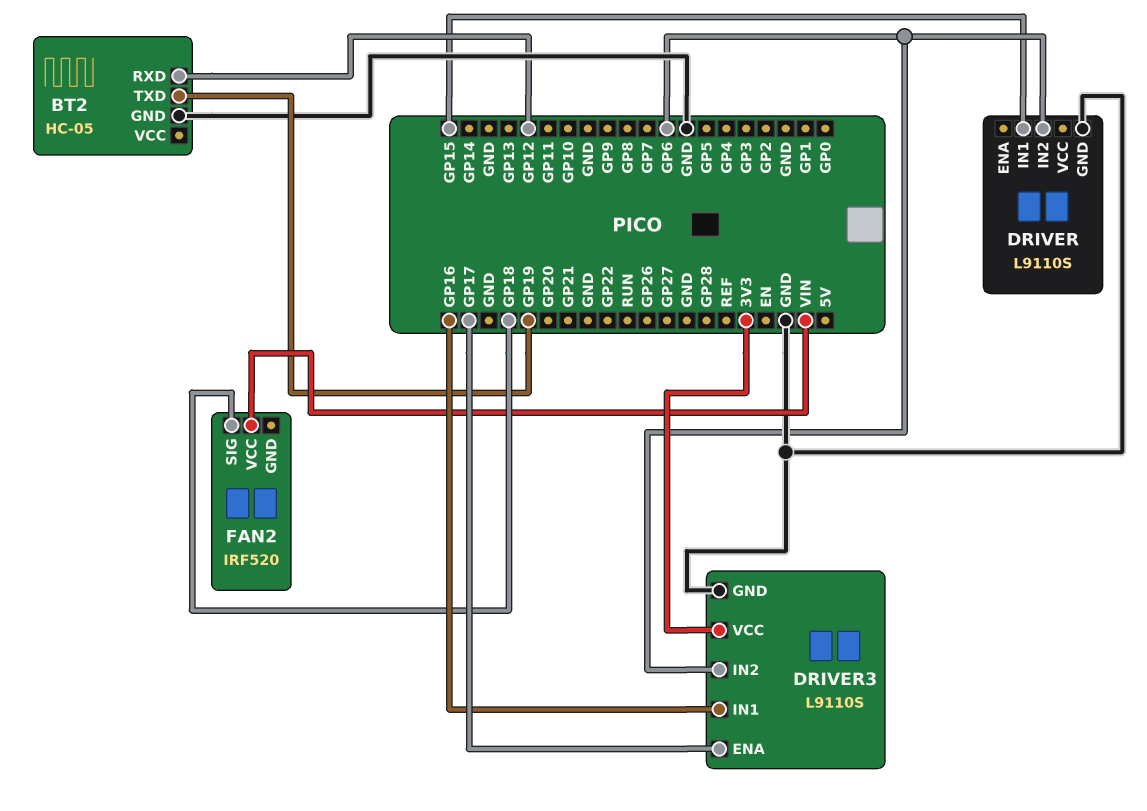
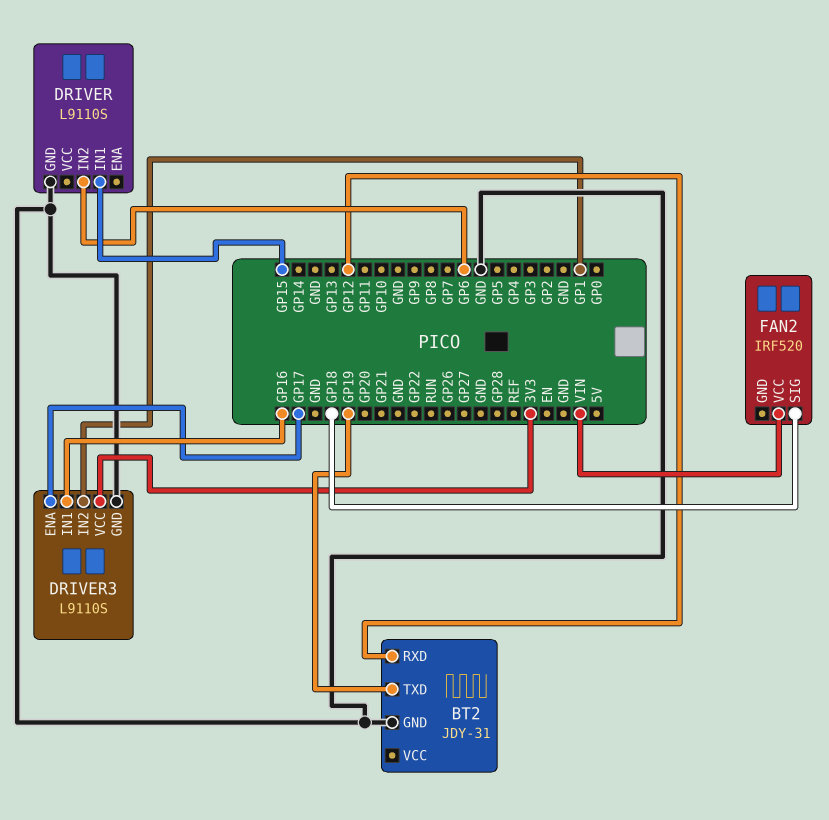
BT2: HC-05 -> JDY-31
DRIVER3 pin IN2: GP6 -> GP1

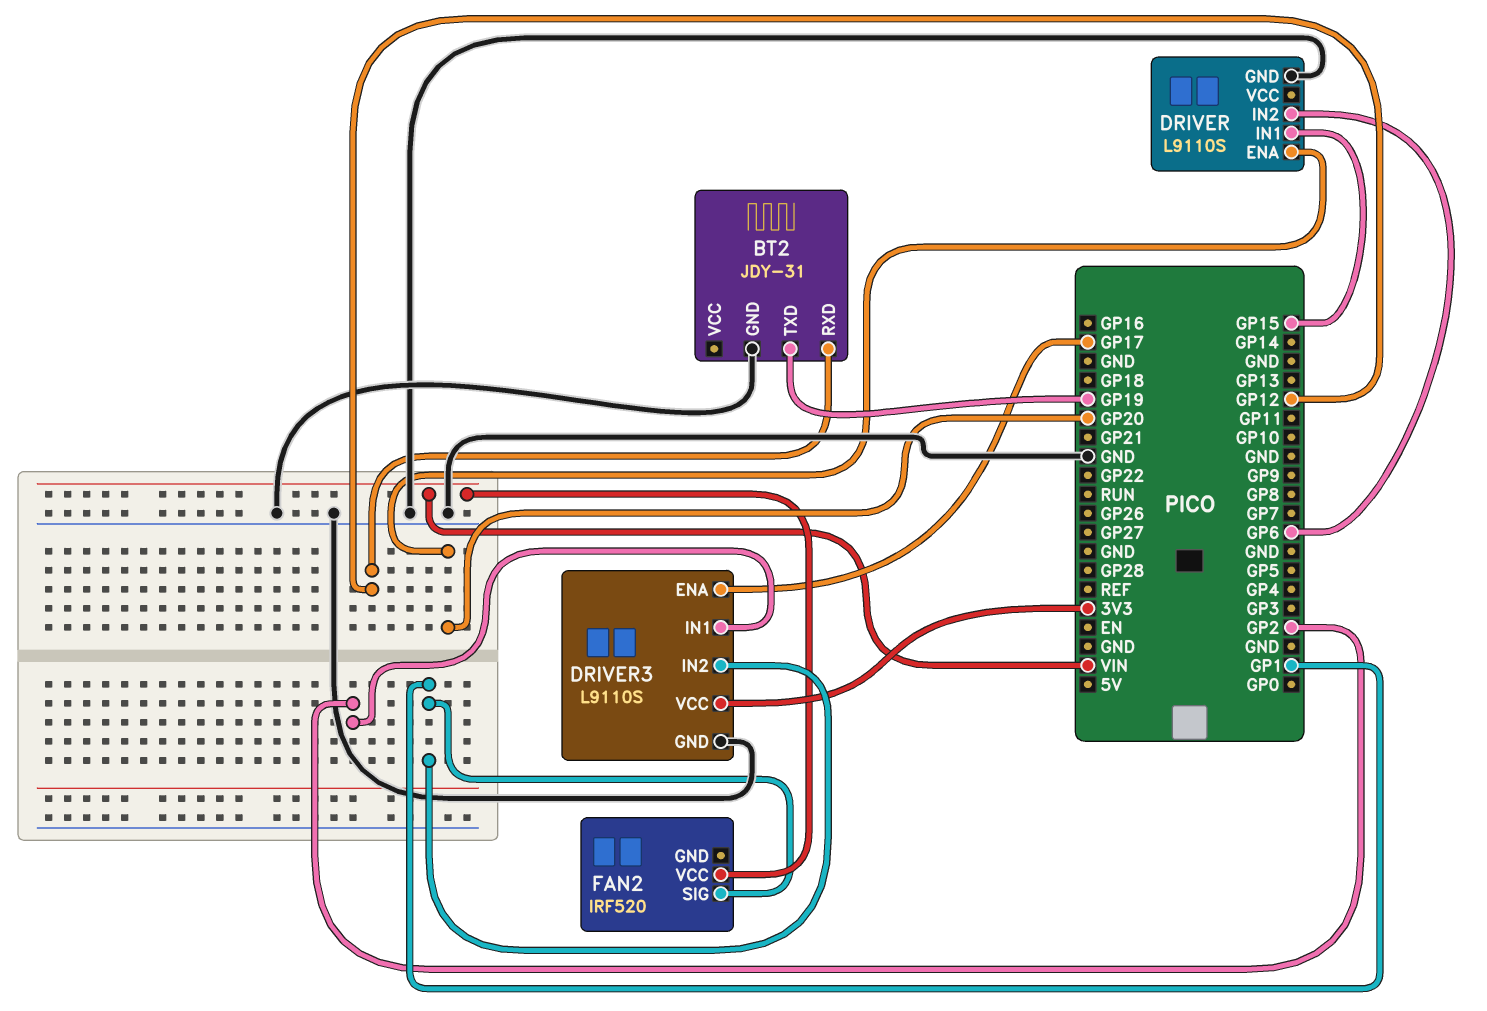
DRIVER pin ENA: none -> GP20
DRIVER3 pin IN1: GP16 -> GP2
FAN2 pin SIG: GP18 -> GP1

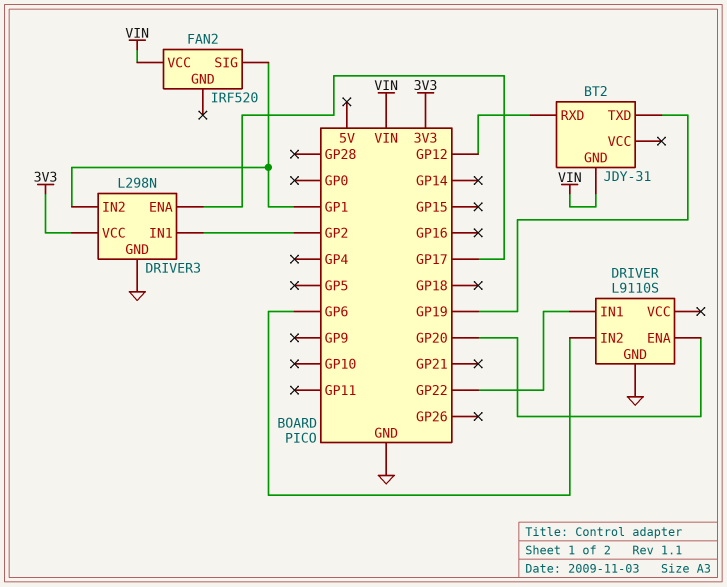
BT2 pin GND: GND -> VIN
DRIVER pin IN1: GP15 -> GP22
DRIVER3: L9110S -> L298N

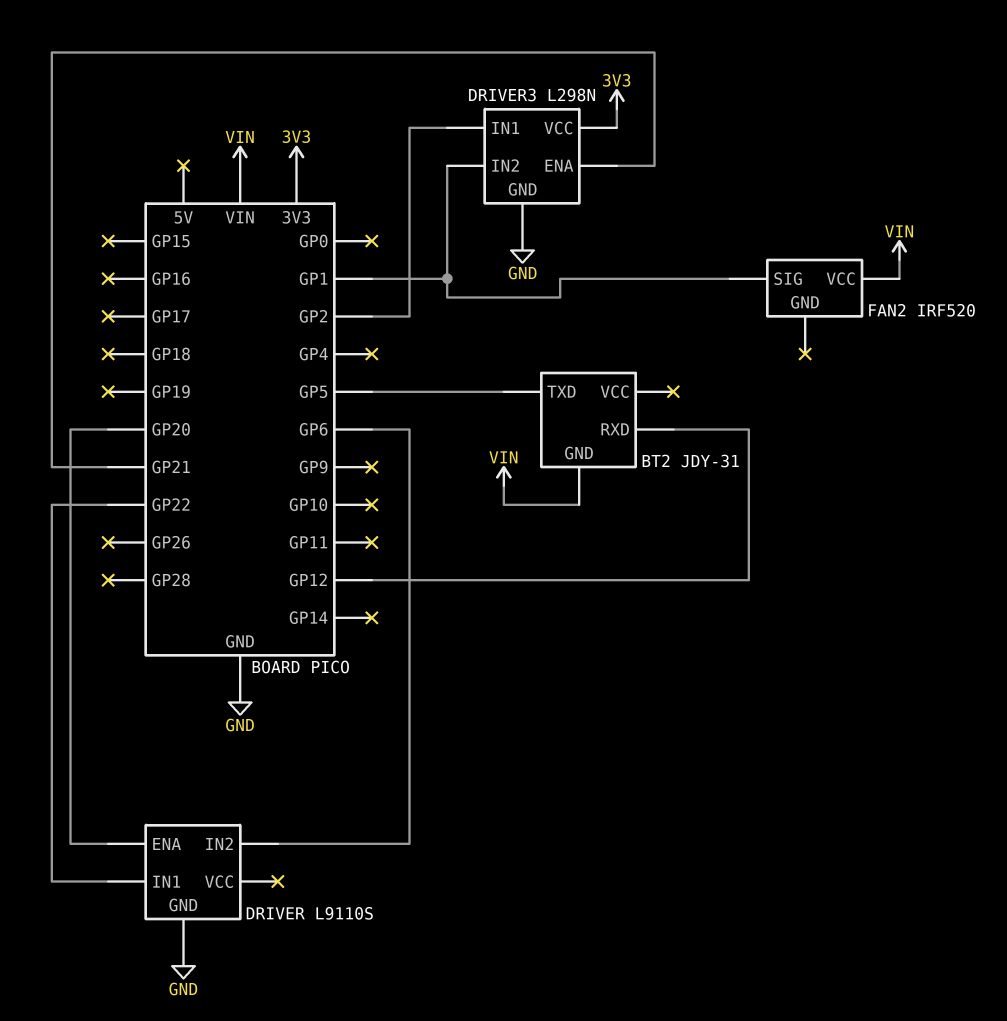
BT2 pin TXD: GP19 -> GP5
DRIVER3 pin ENA: GP17 -> GP21

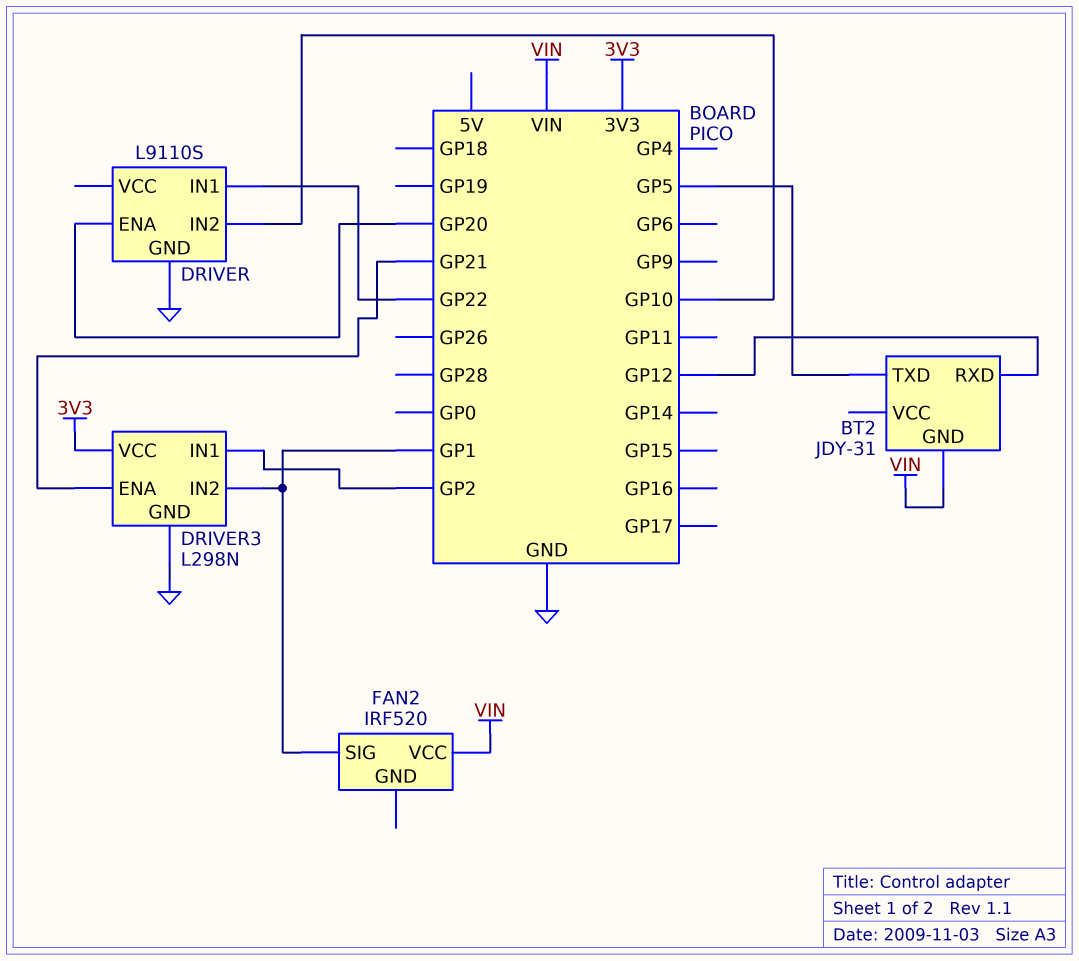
DRIVER pin IN2: GP6 -> GP10

